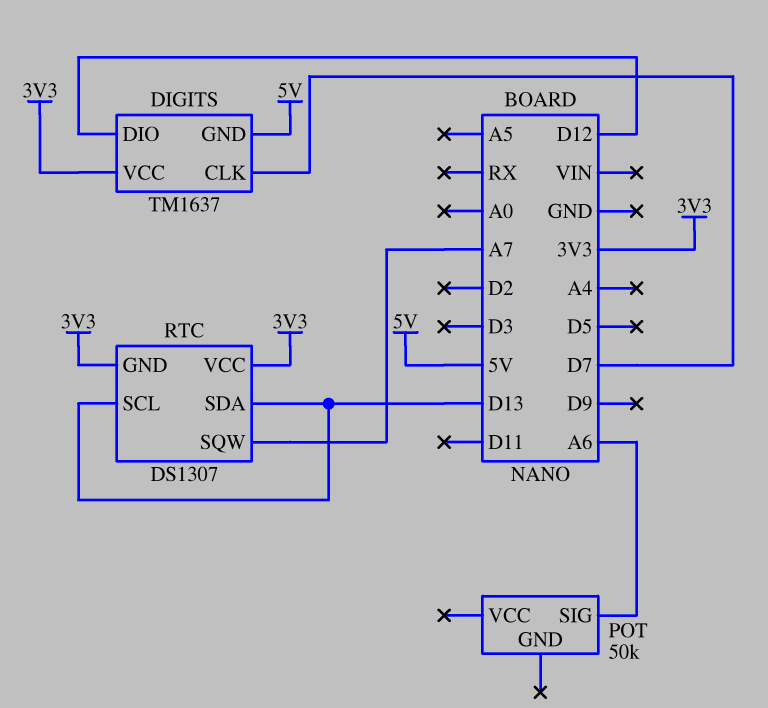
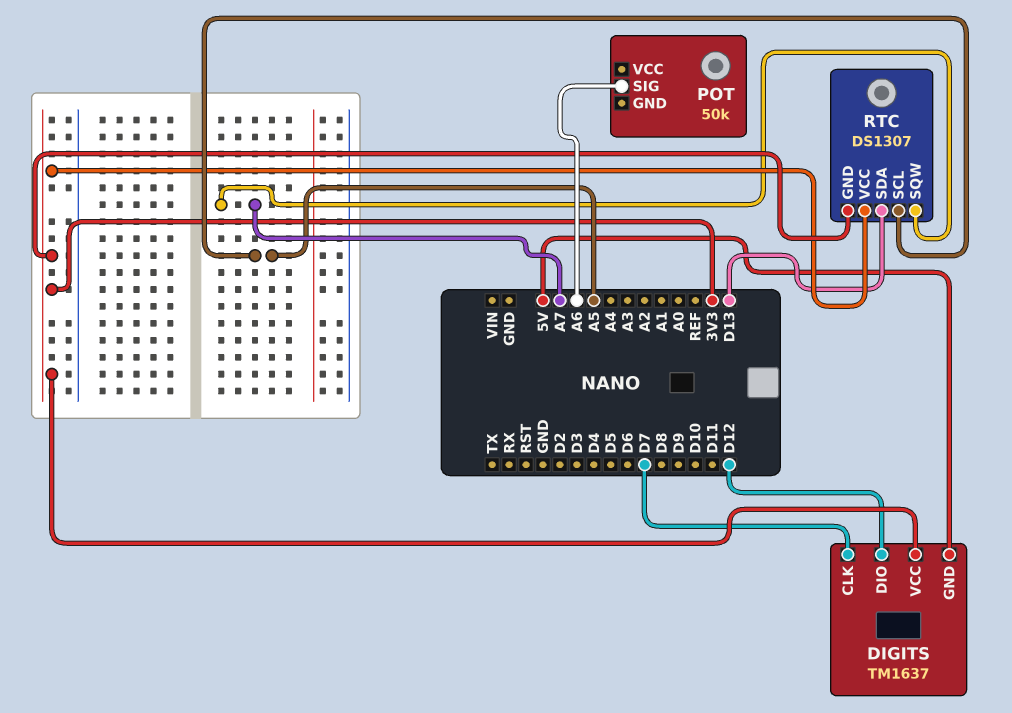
RTC pin SCL: D13 -> A5

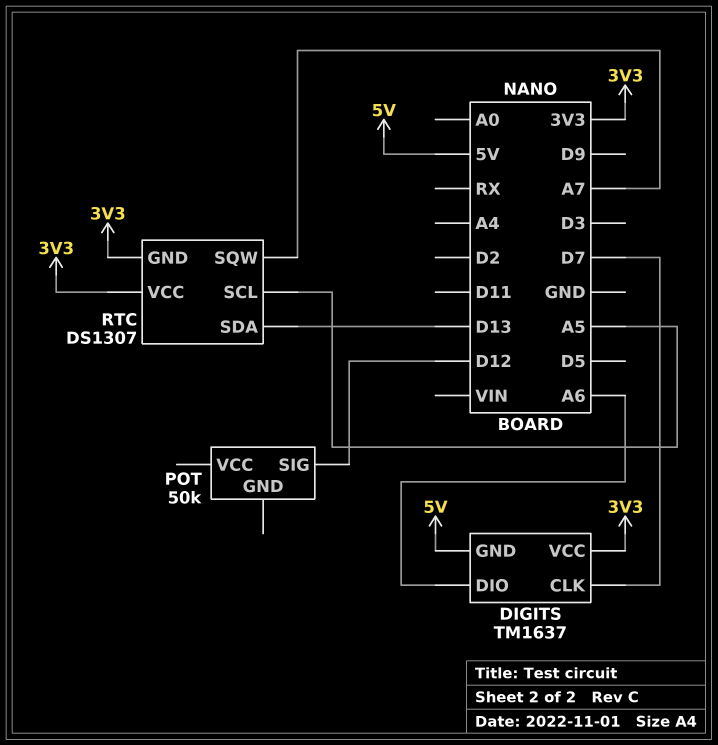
DIGITS pin DIO: D12 -> A6
POT pin SIG: A6 -> D12

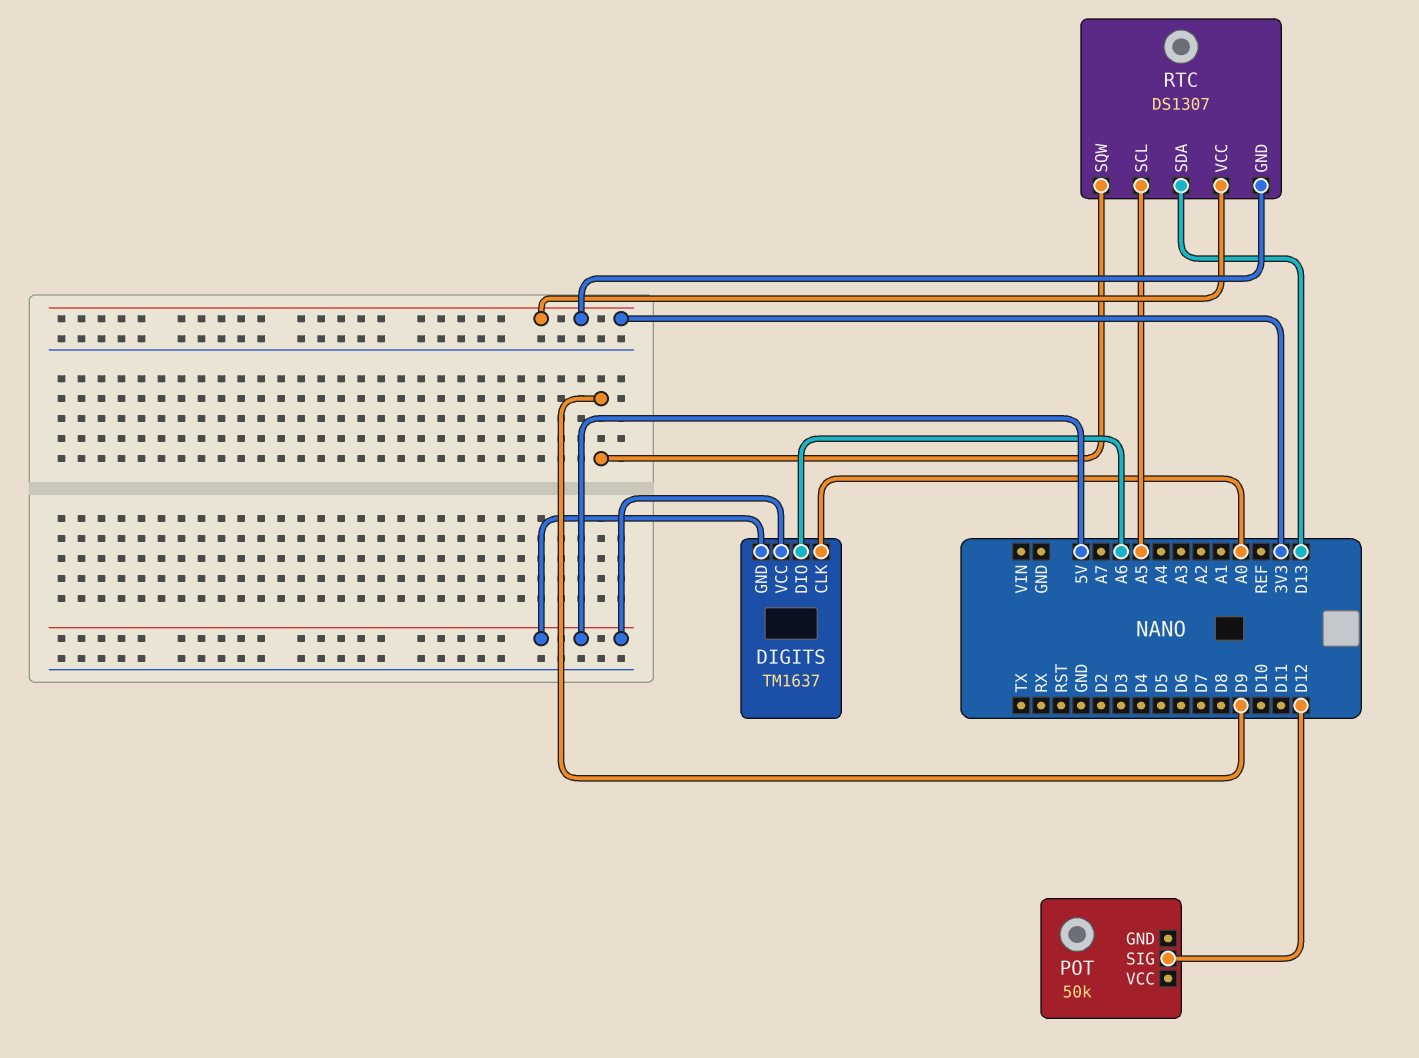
DIGITS pin CLK: D7 -> A0
DIGITS pin VCC: 3V3 -> 5V
RTC pin SQW: A7 -> D9

